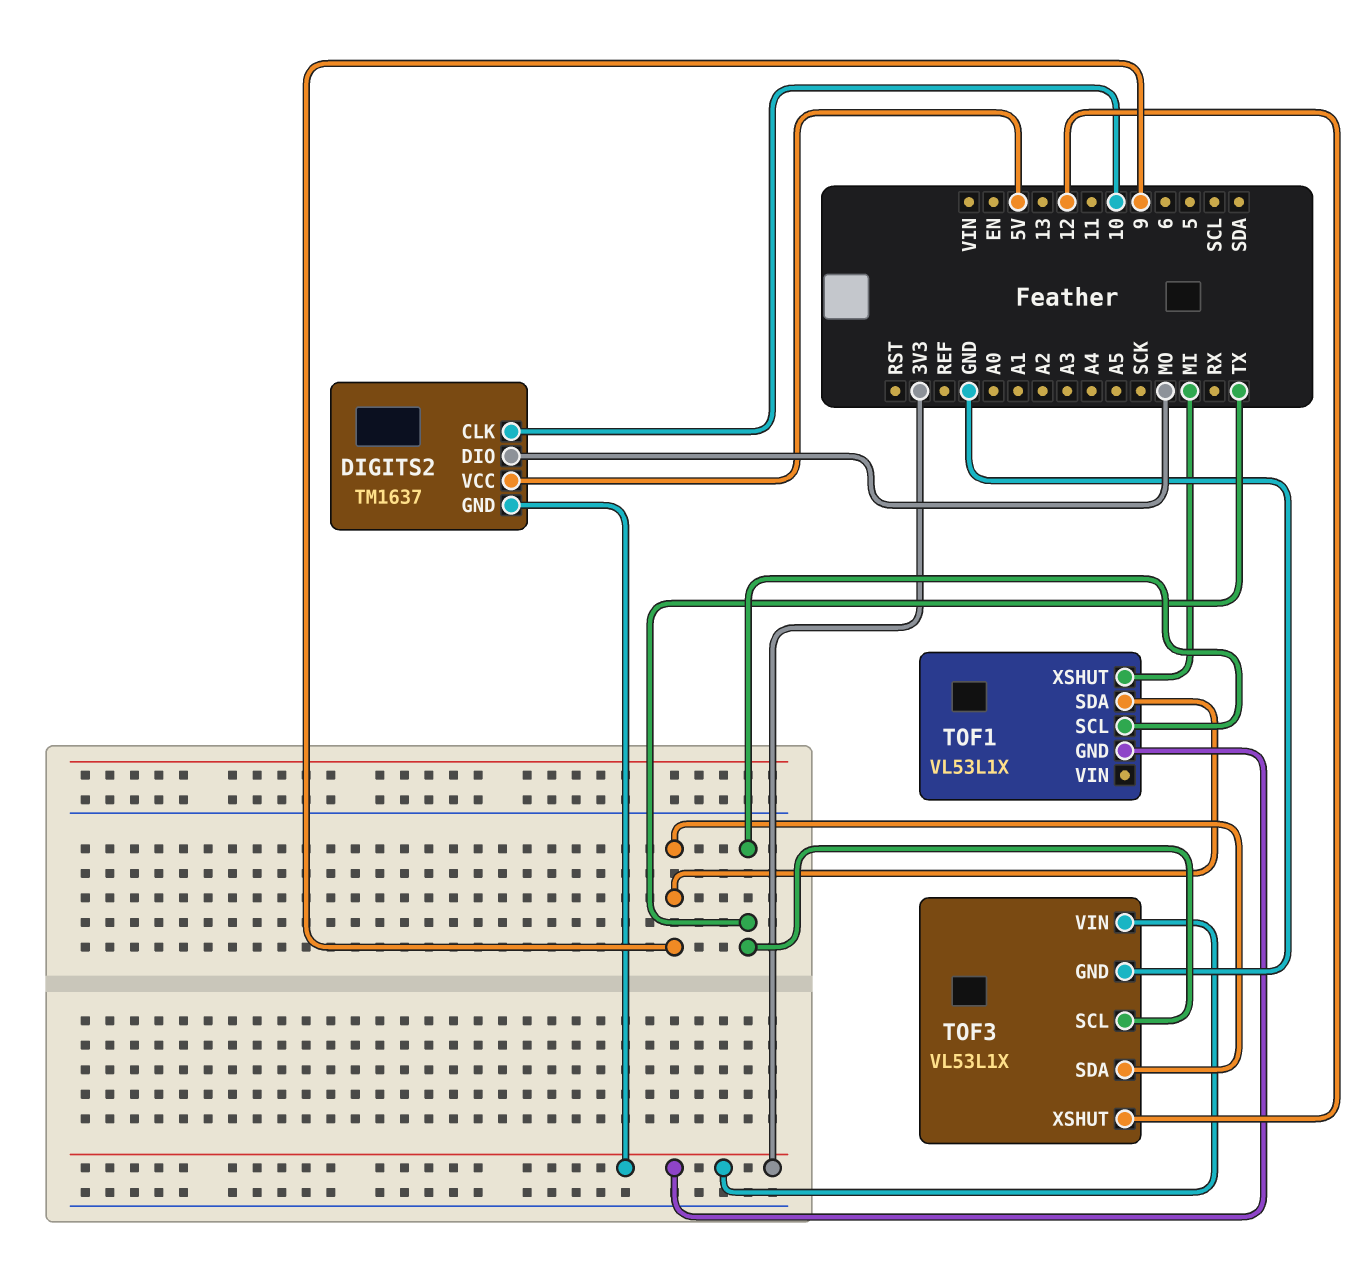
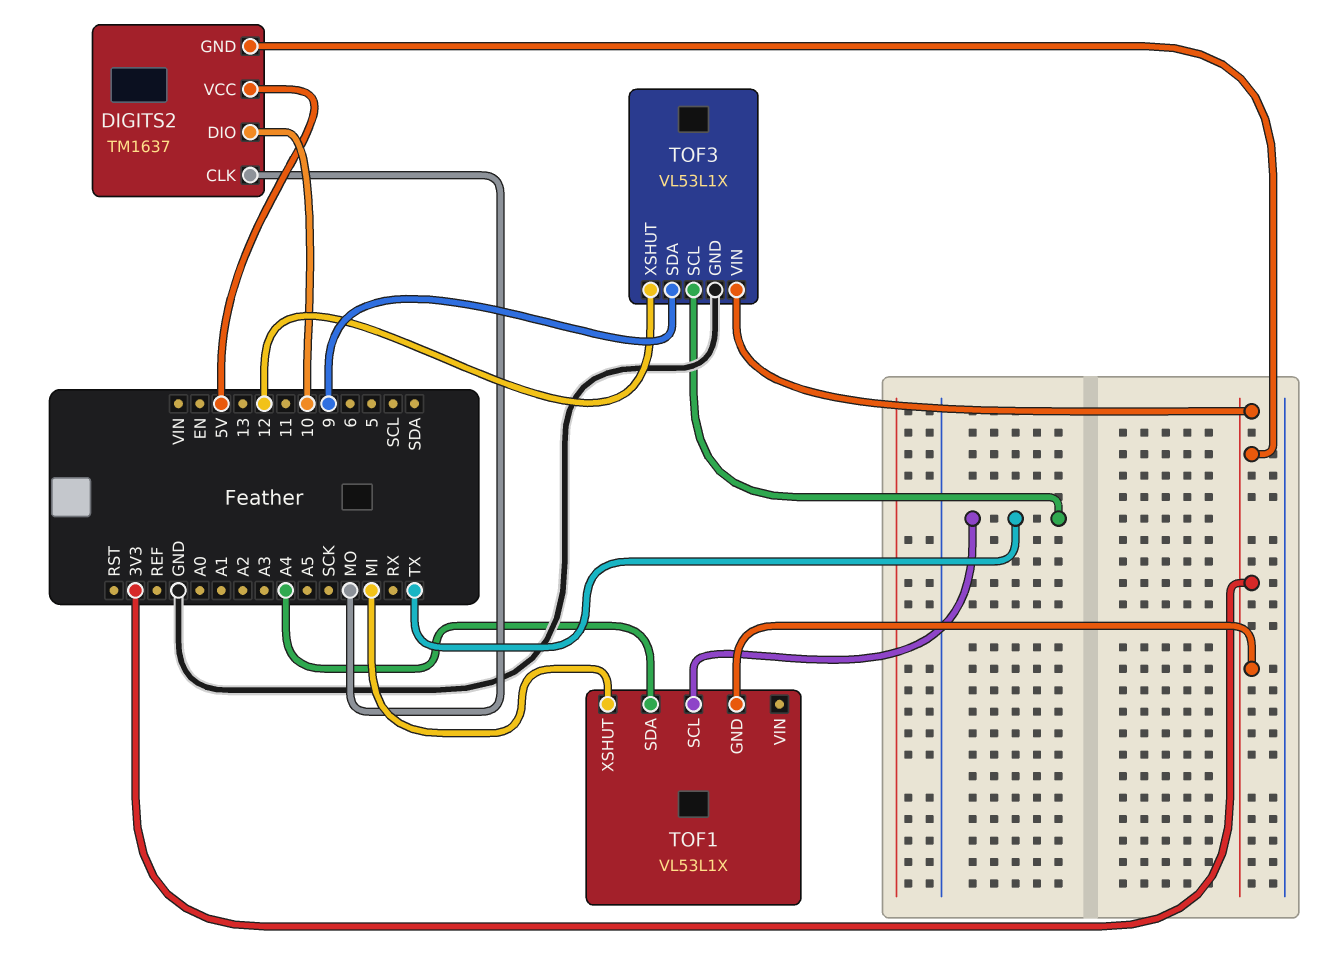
DIGITS2 pin CLK: 10 -> MO
DIGITS2 pin DIO: MO -> 10
TOF1 pin SDA: 9 -> A4

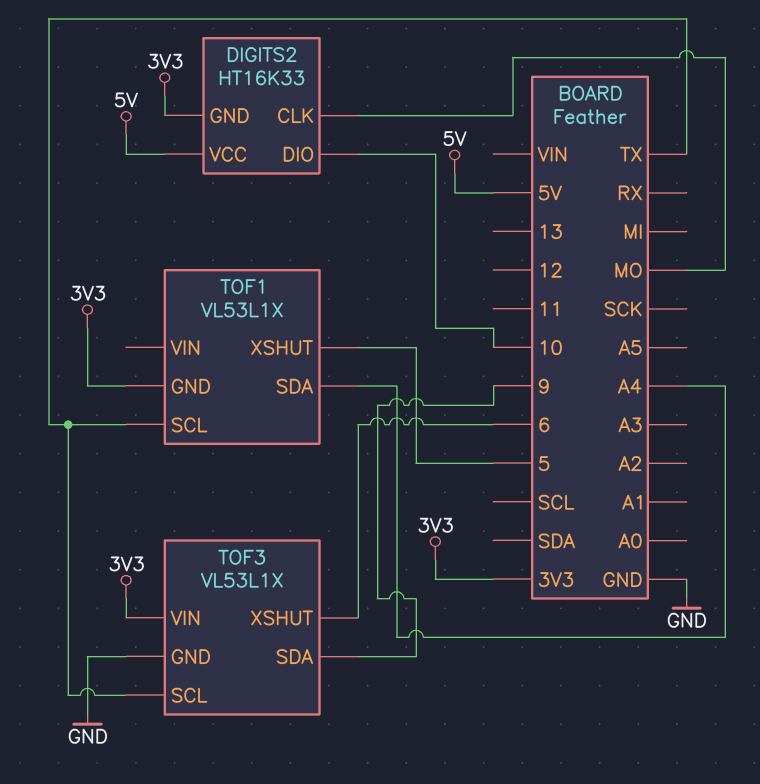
DIGITS2: TM1637 -> HT16K33
TOF1 pin XSHUT: MI -> 5
TOF3 pin XSHUT: 12 -> 6

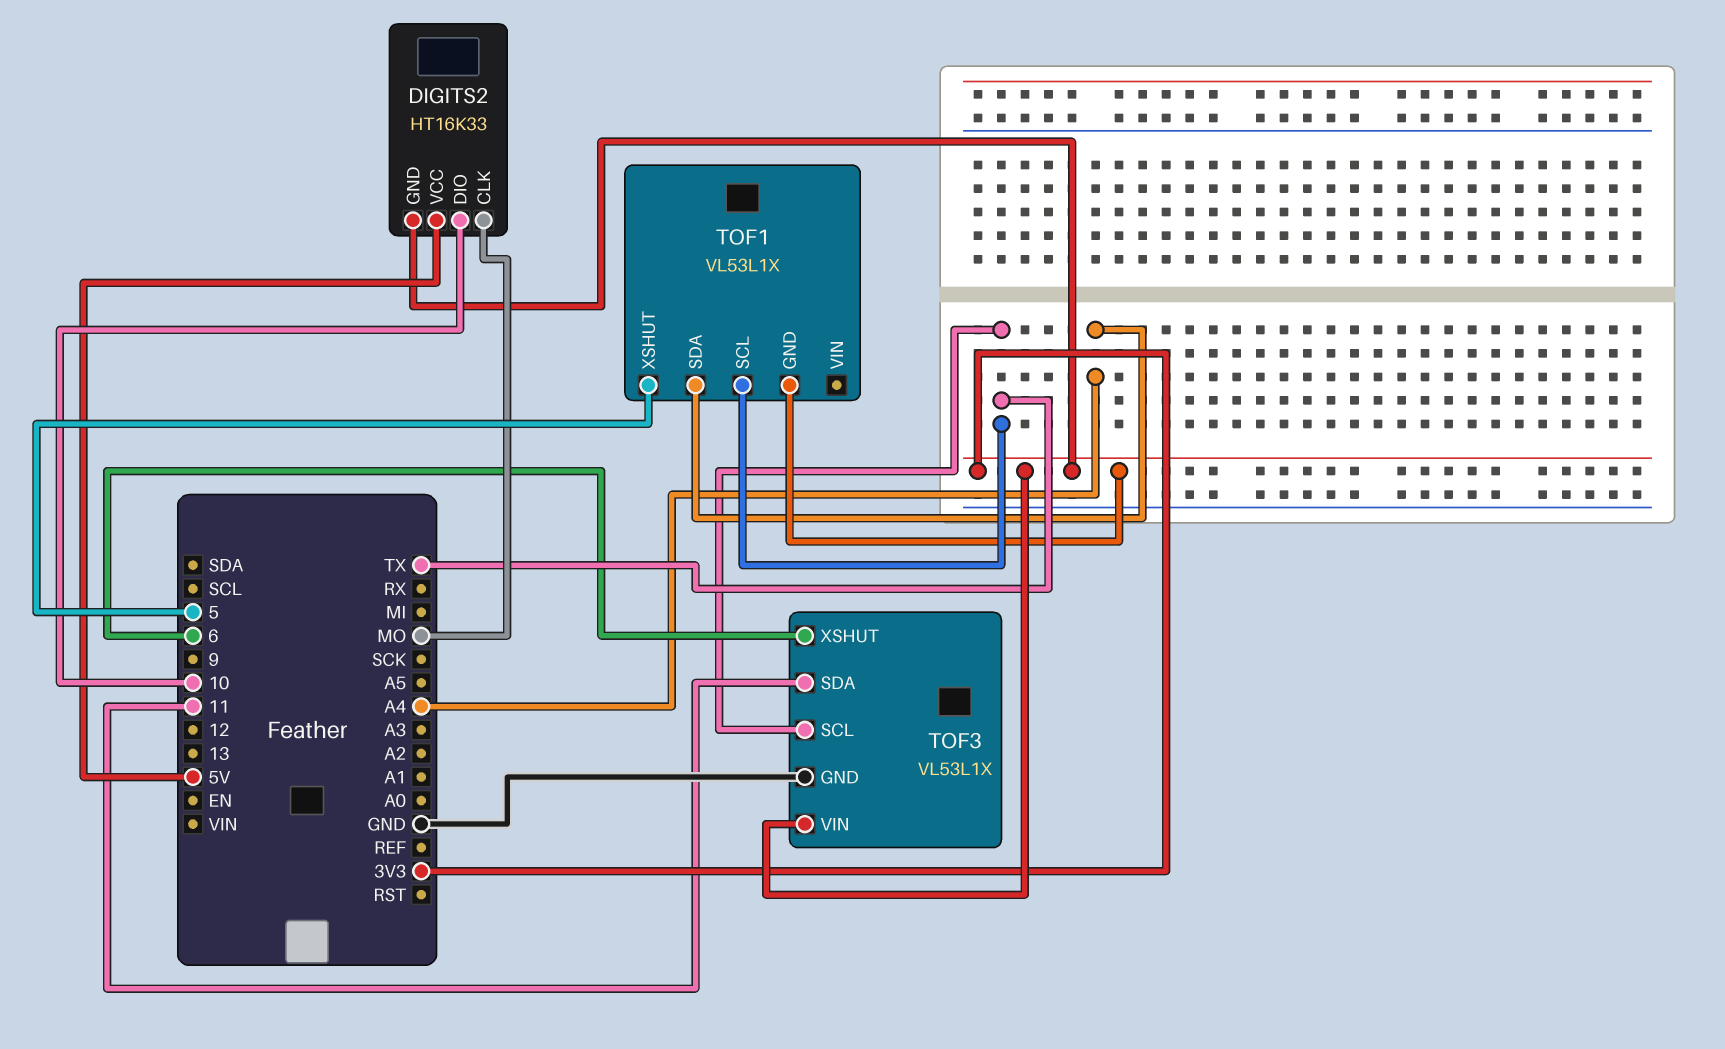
TOF3 pin SDA: 9 -> 11

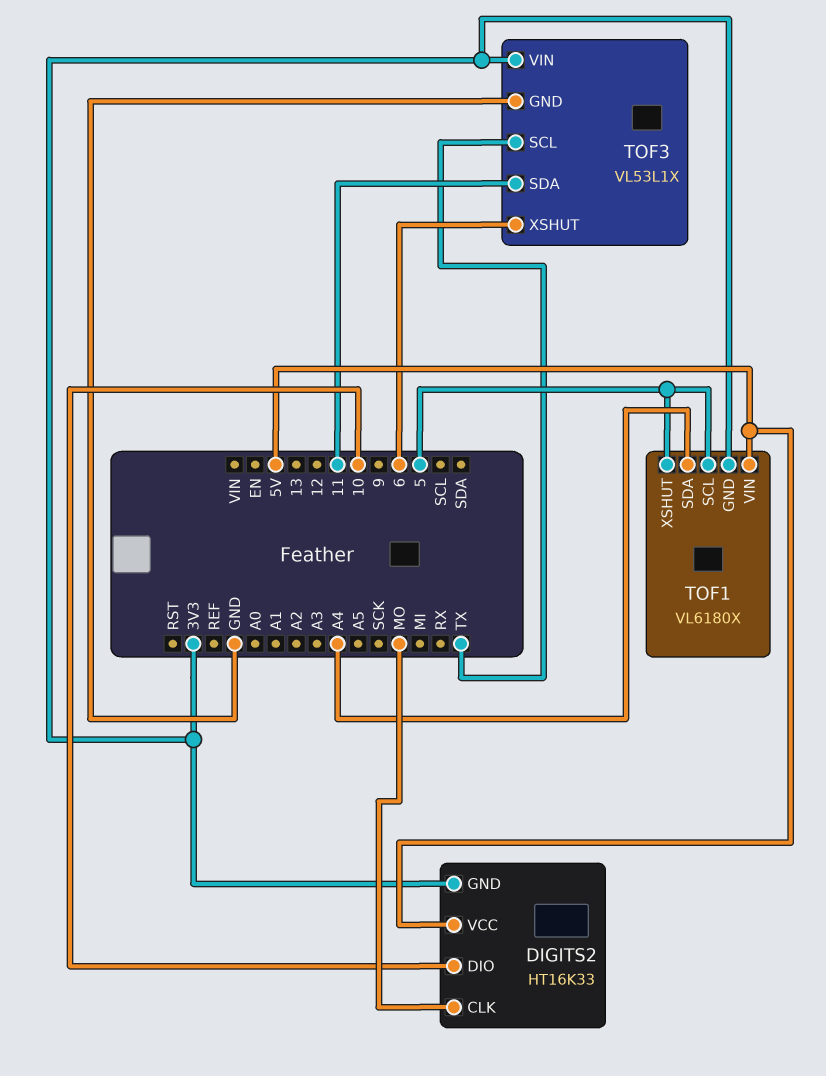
TOF1: VL53L1X -> VL6180X
TOF1 pin SCL: TX -> 5
TOF1 pin VIN: none -> 5V

